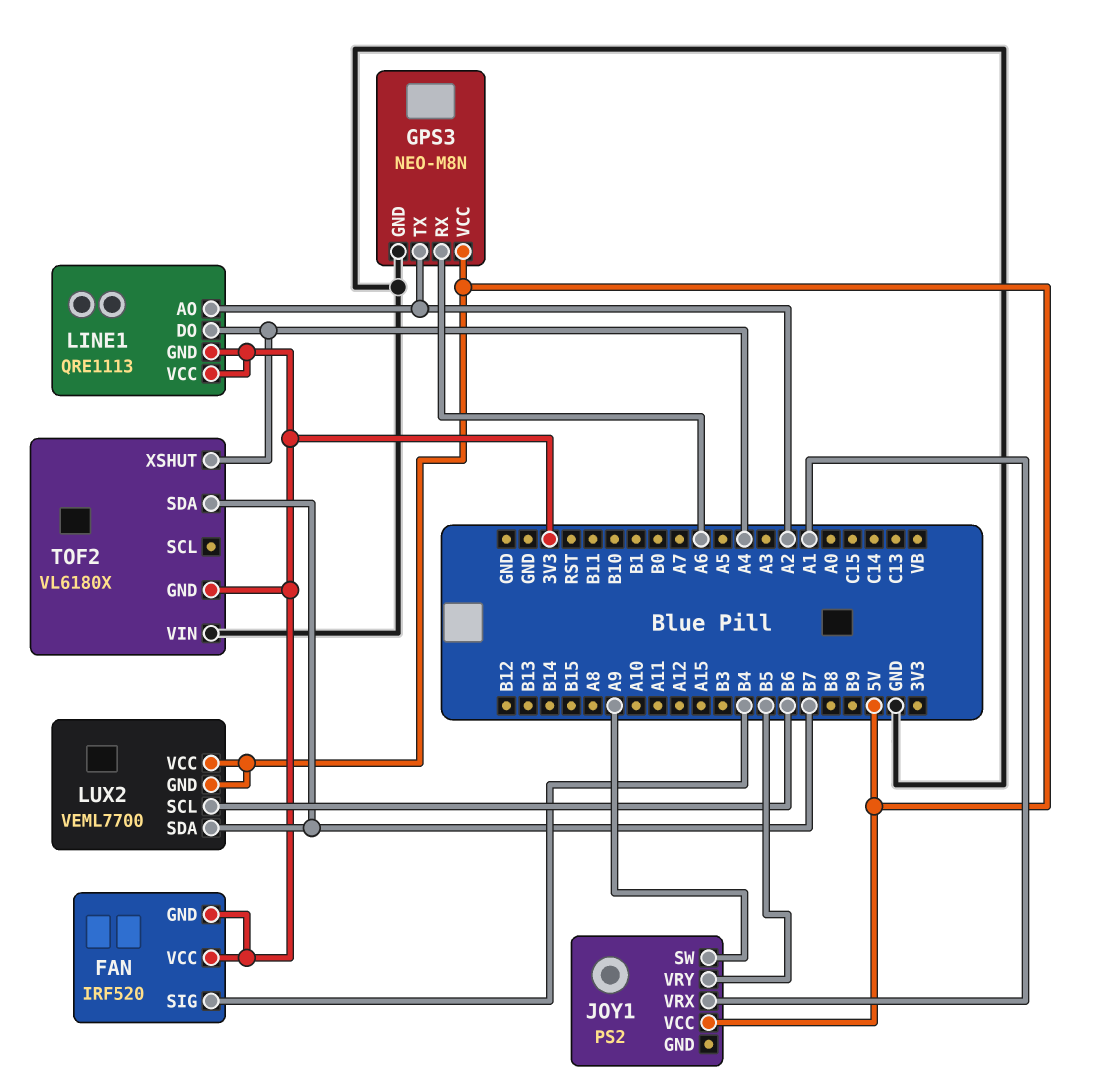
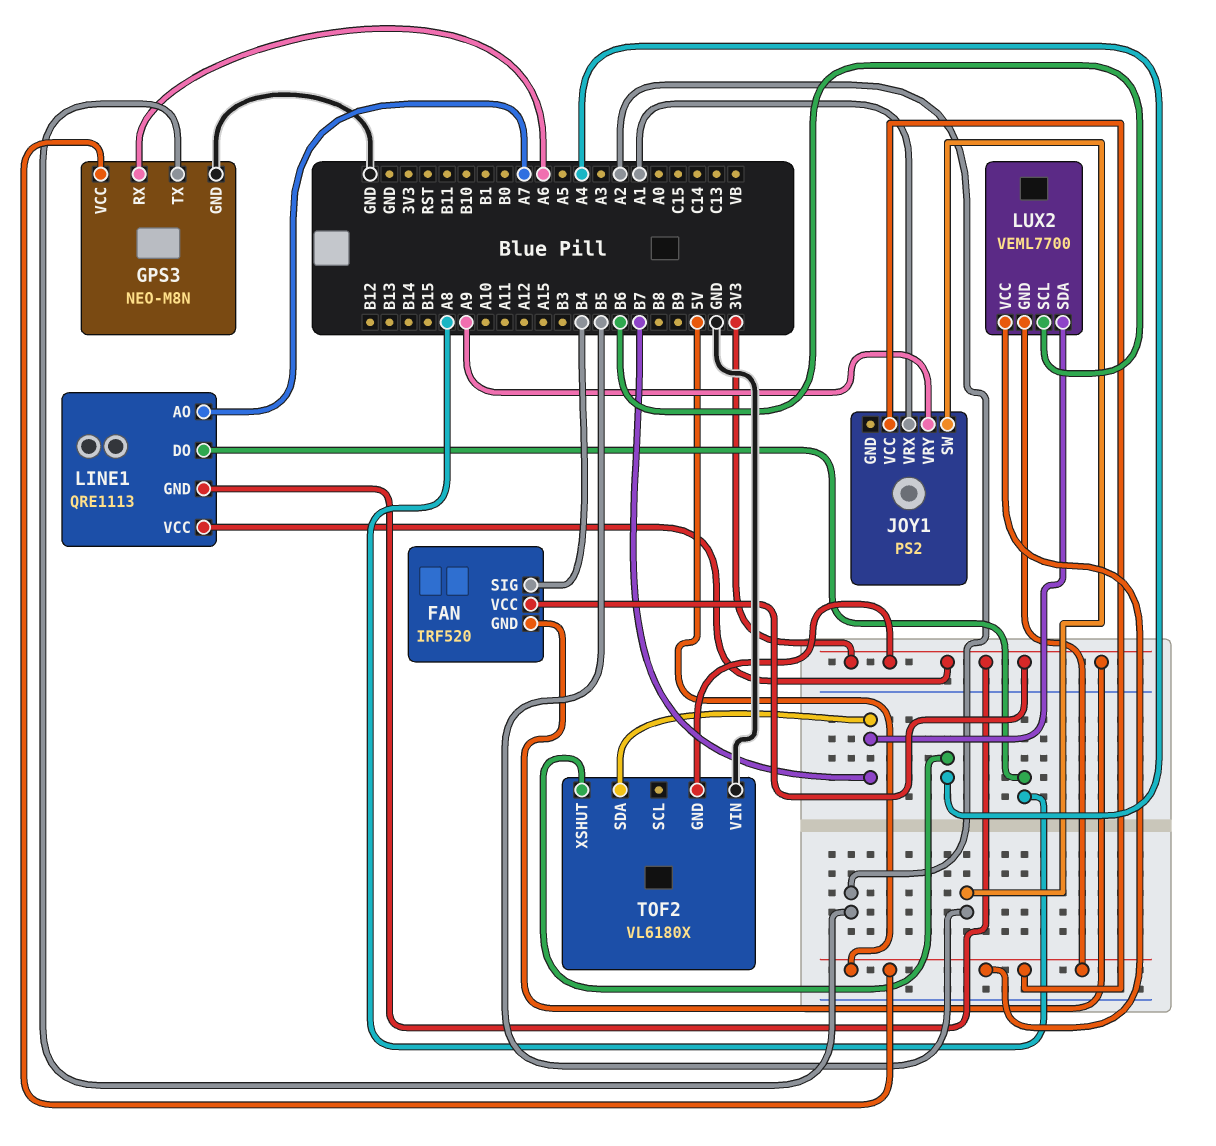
JOY1 pin SW: A9 -> B5
JOY1 pin VRY: B5 -> A9
LINE1 pin AO: A2 -> A7
LINE1 pin DO: A4 -> A8

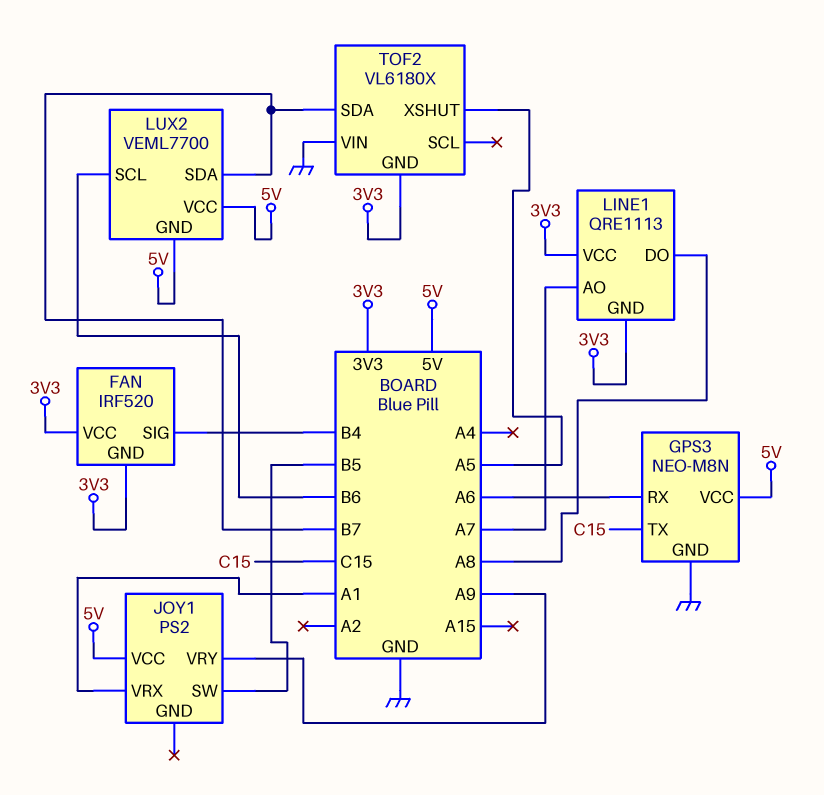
GPS3 pin TX: A2 -> C15
TOF2 pin XSHUT: A4 -> A5

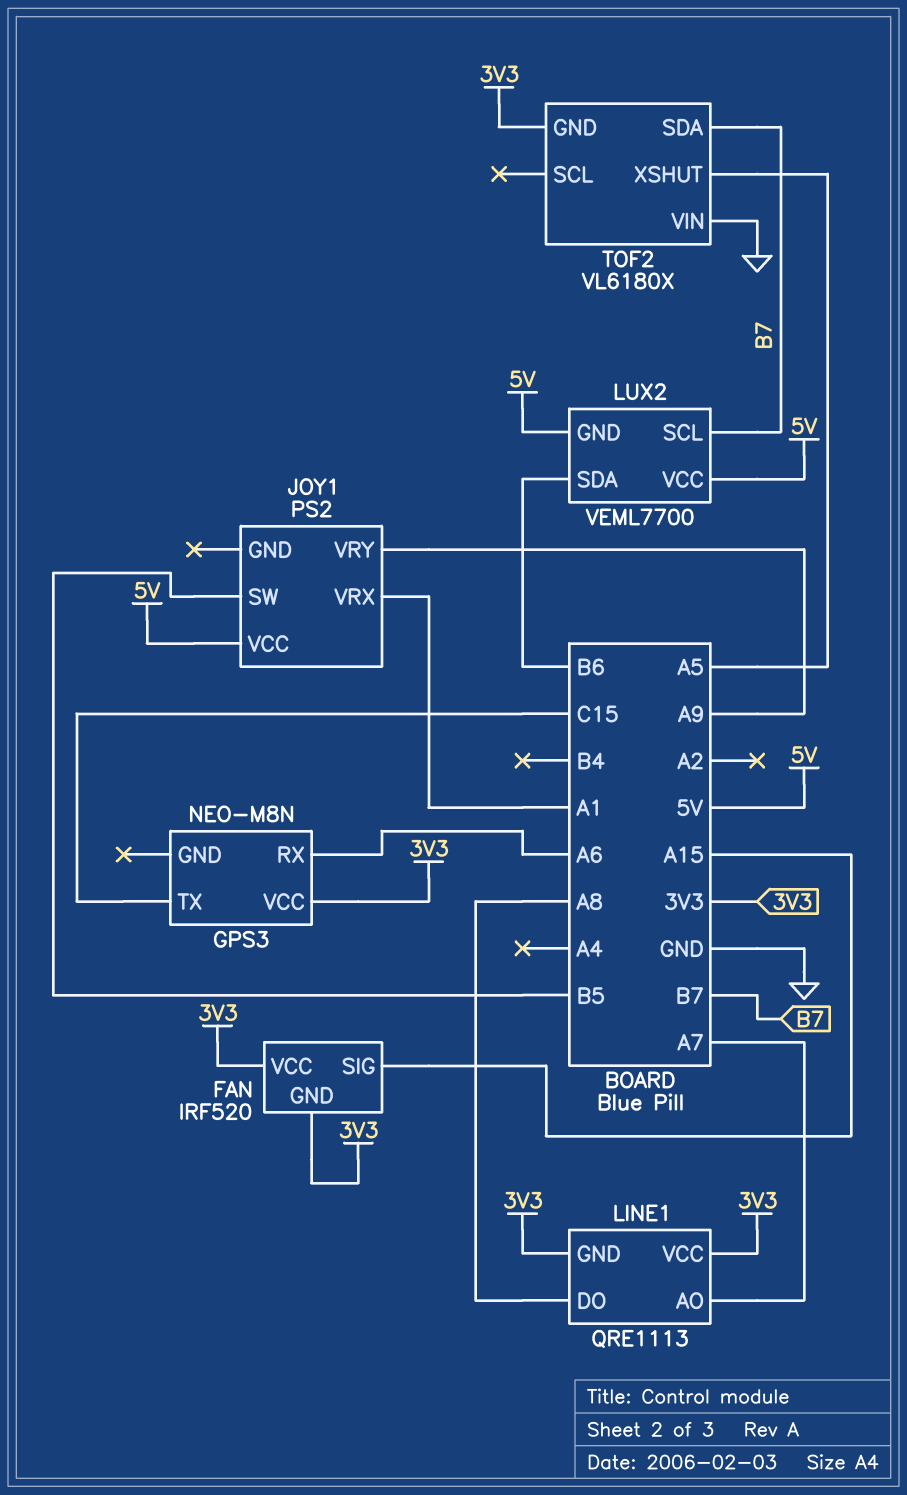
FAN pin SIG: B4 -> A15
GPS3 pin GND: GND -> none
GPS3 pin VCC: 5V -> 3V3
LUX2 pin SCL: B6 -> B7
LUX2 pin SDA: B7 -> B6

